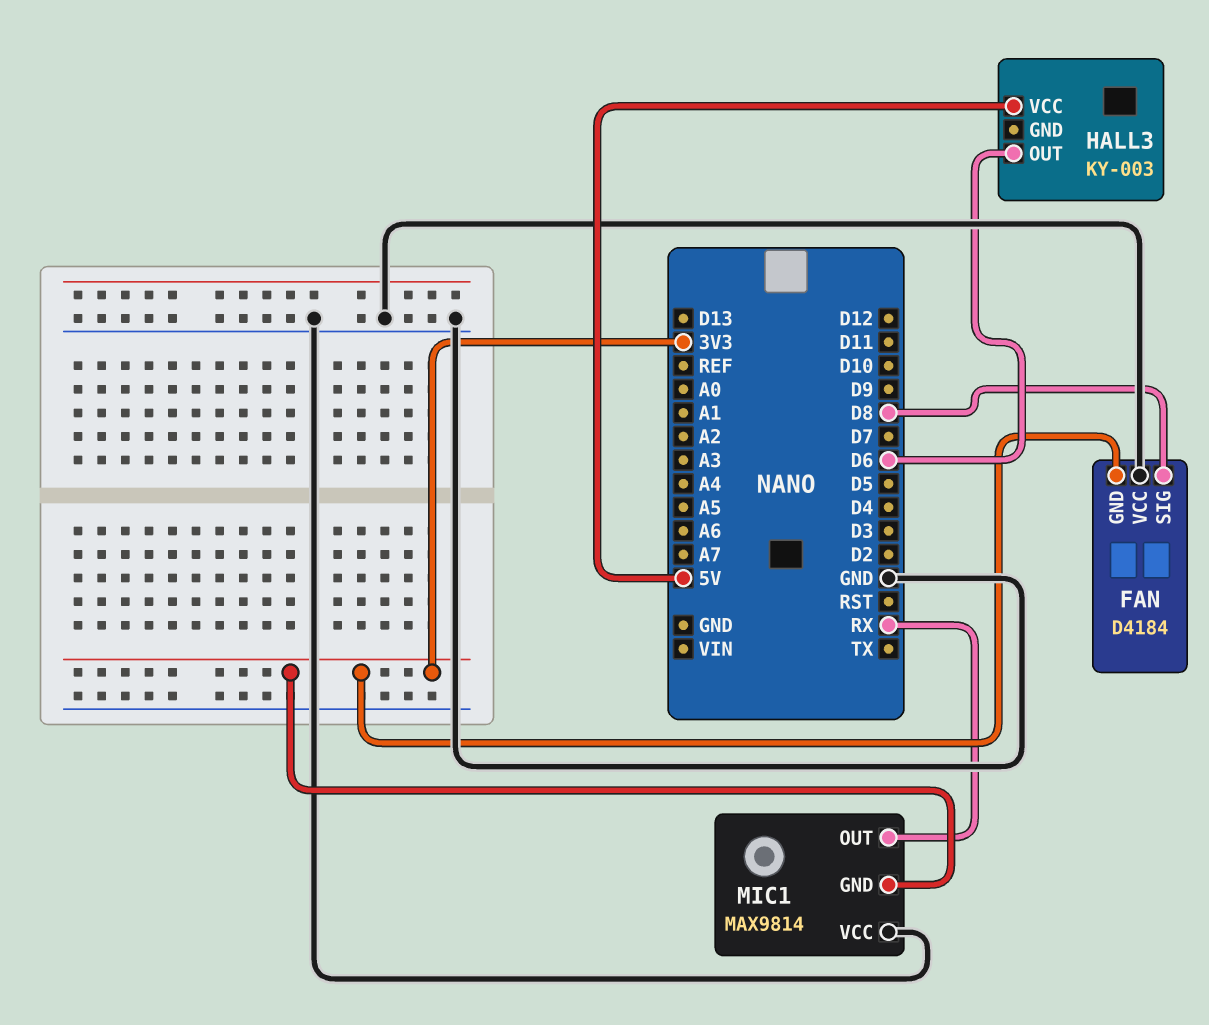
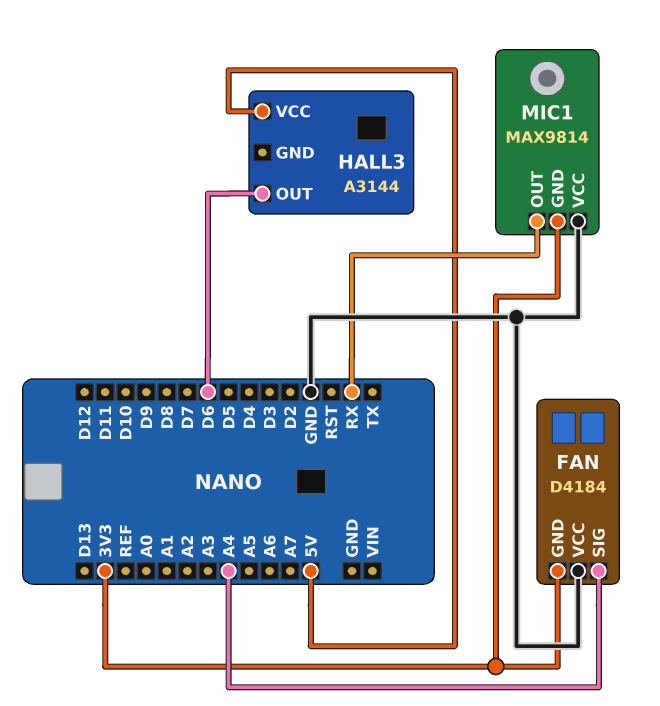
FAN pin SIG: D8 -> A4
HALL3: KY-003 -> A3144

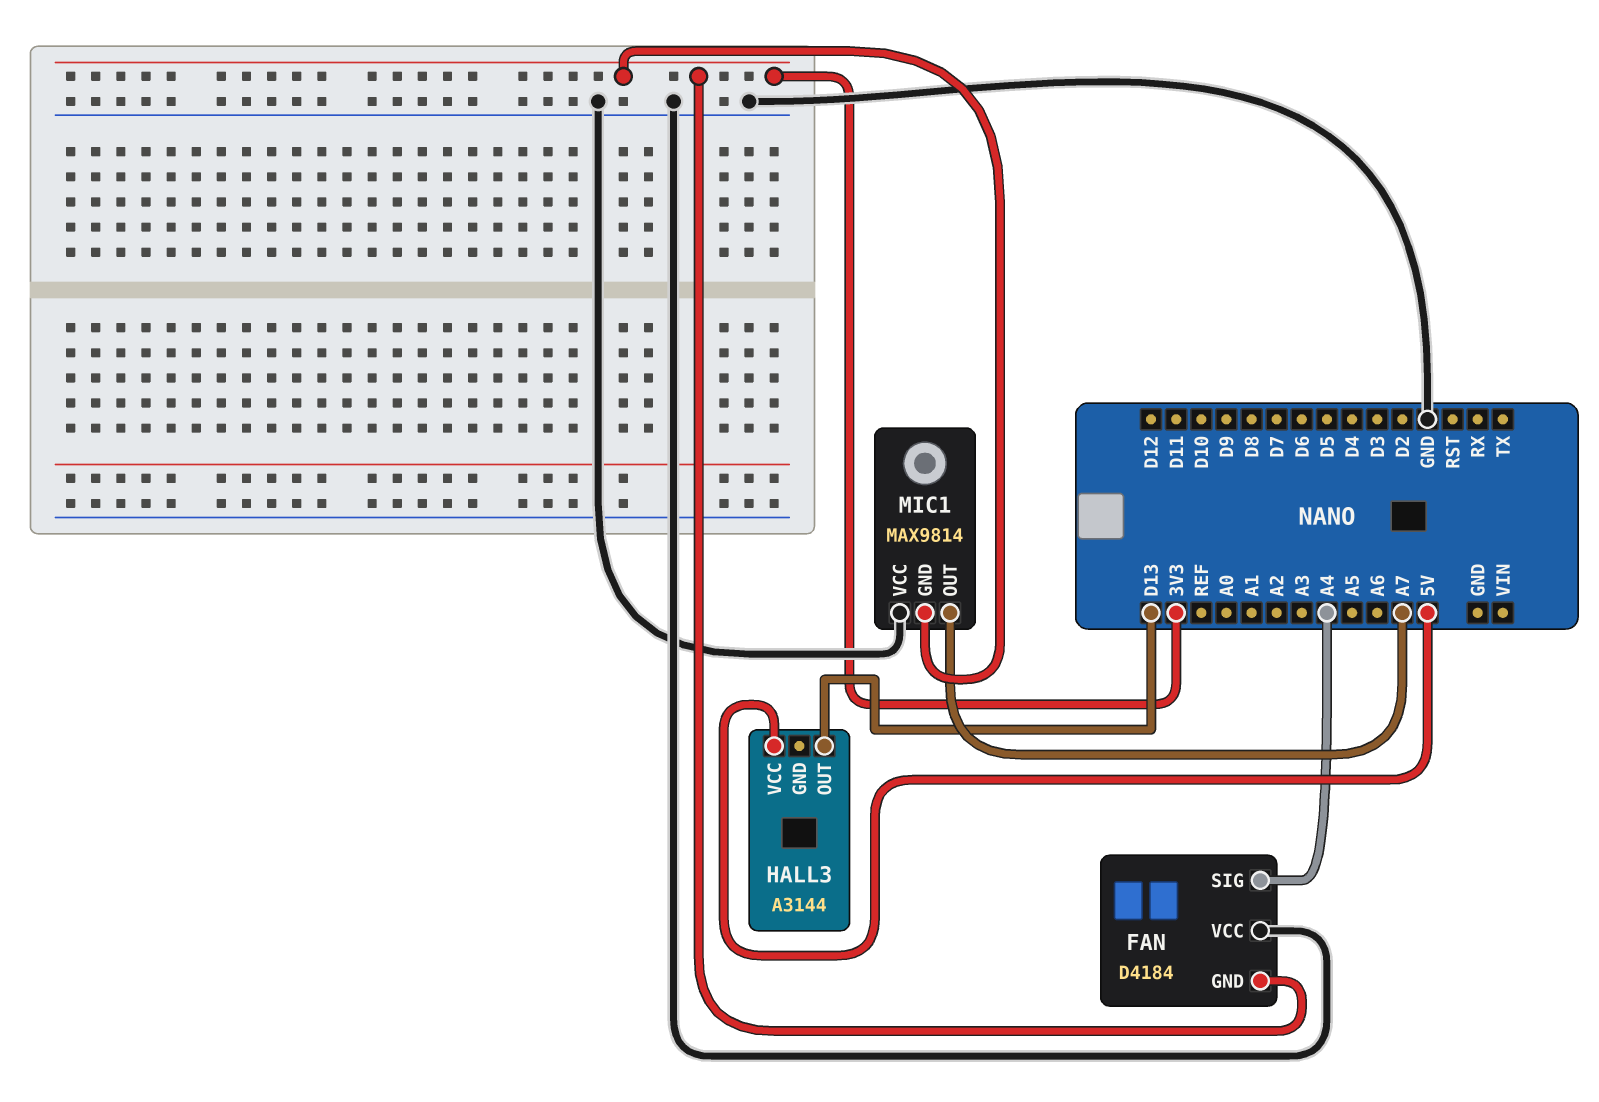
HALL3 pin OUT: D6 -> D13
MIC1 pin OUT: RX -> A7

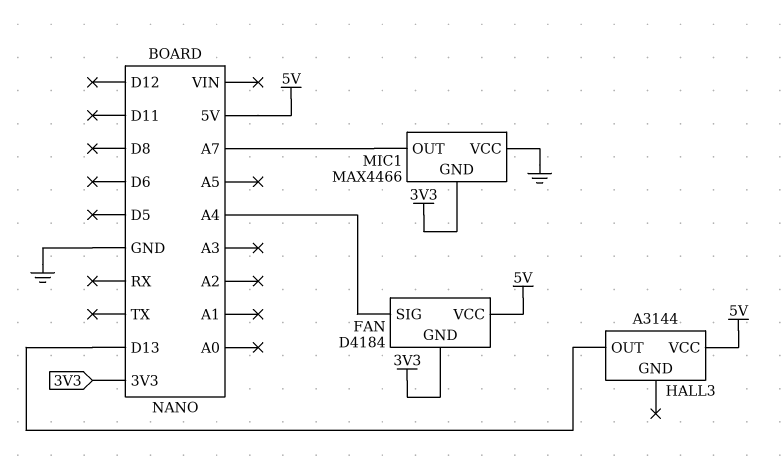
FAN pin VCC: GND -> 5V
MIC1: MAX9814 -> MAX4466

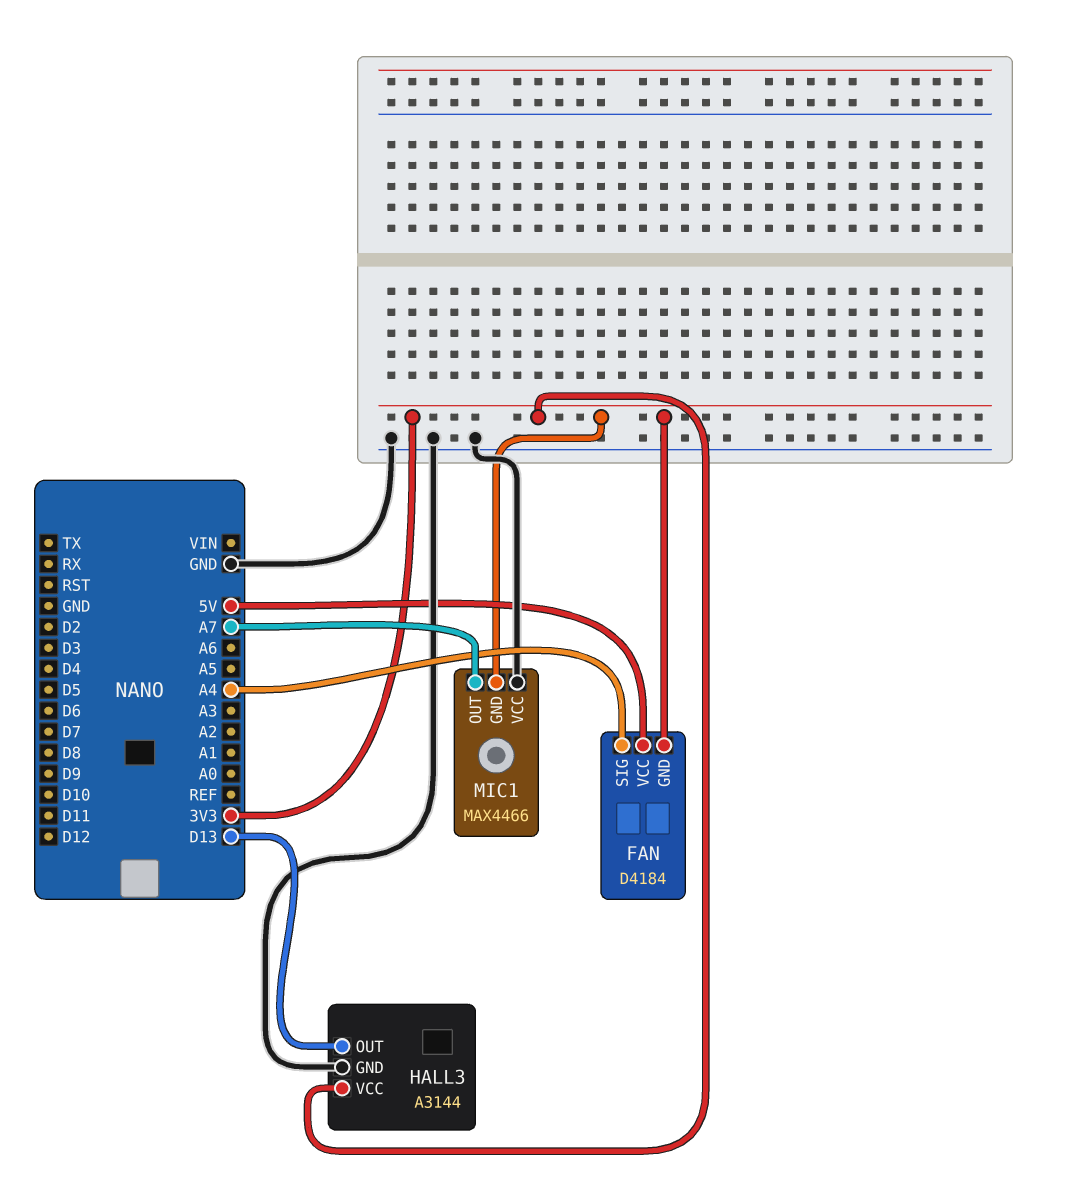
HALL3 pin GND: none -> GND
HALL3 pin VCC: 5V -> 3V3

